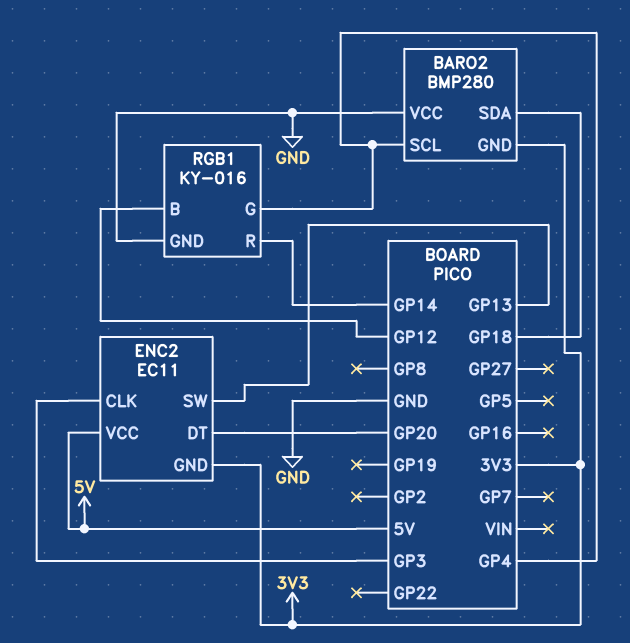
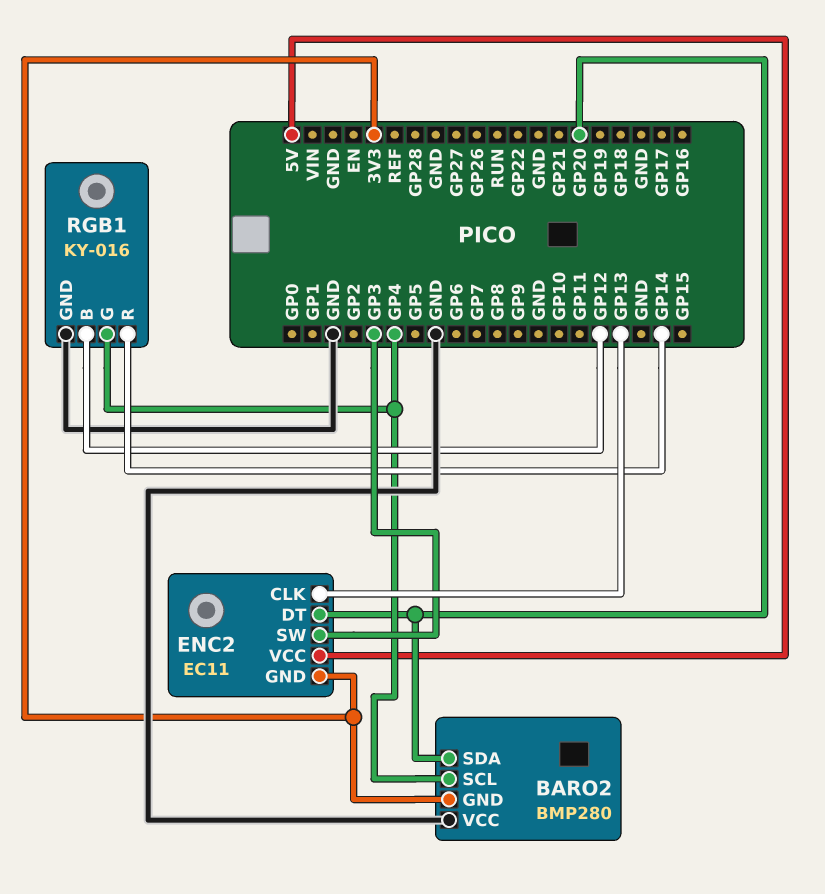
BARO2 pin SDA: GP18 -> GP20
ENC2 pin CLK: GP3 -> GP13
ENC2 pin SW: GP13 -> GP3

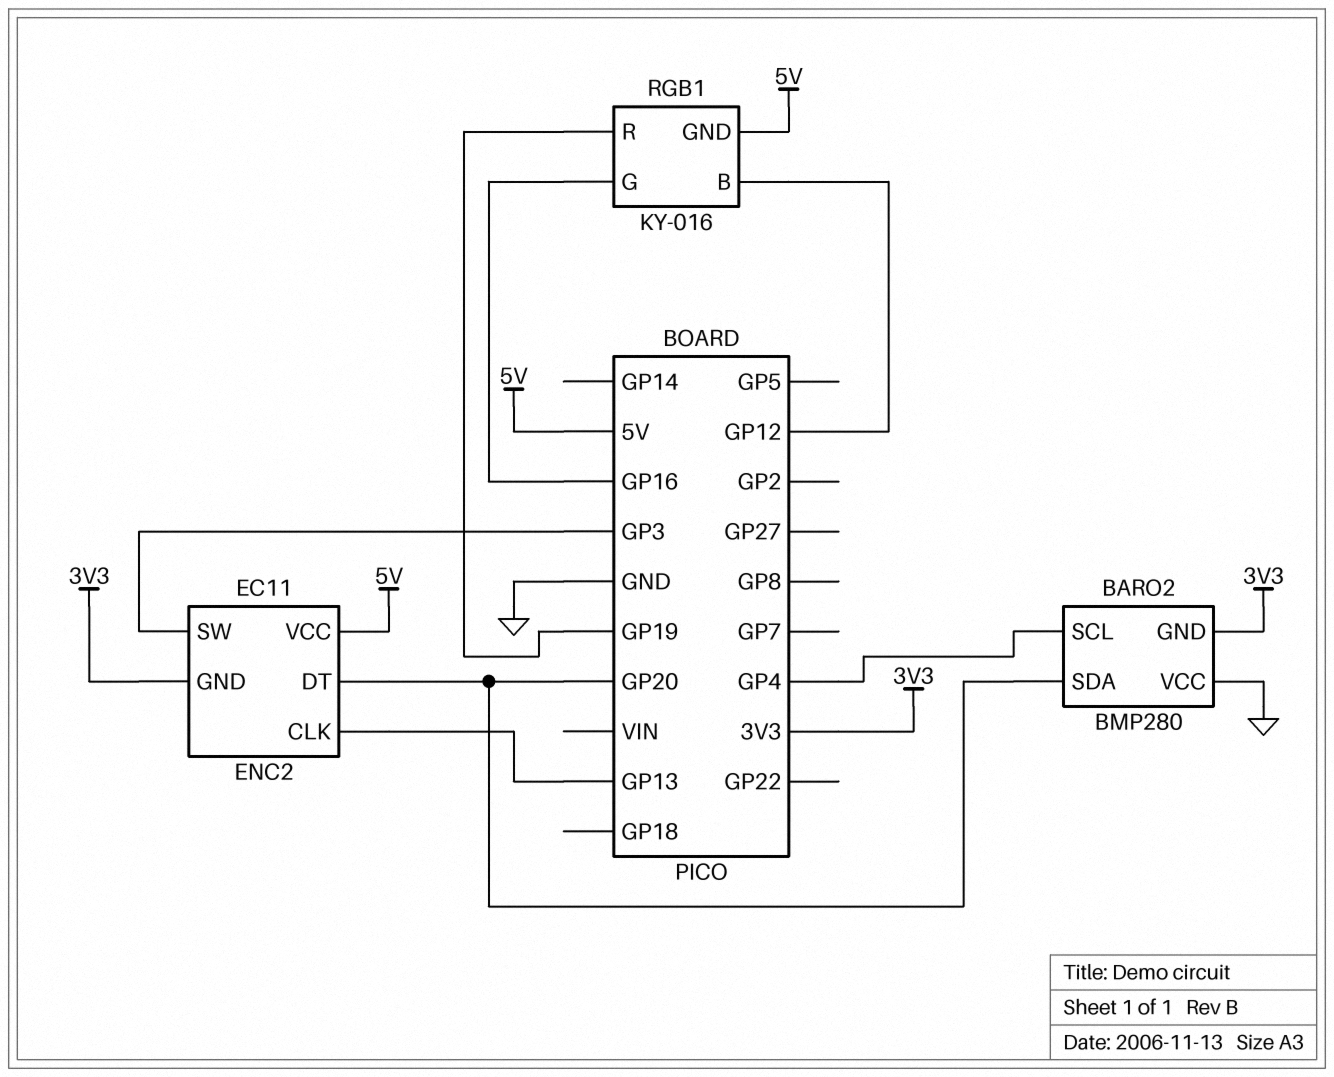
RGB1 pin G: GP4 -> GP16
RGB1 pin GND: GND -> 5V
RGB1 pin R: GP14 -> GP19

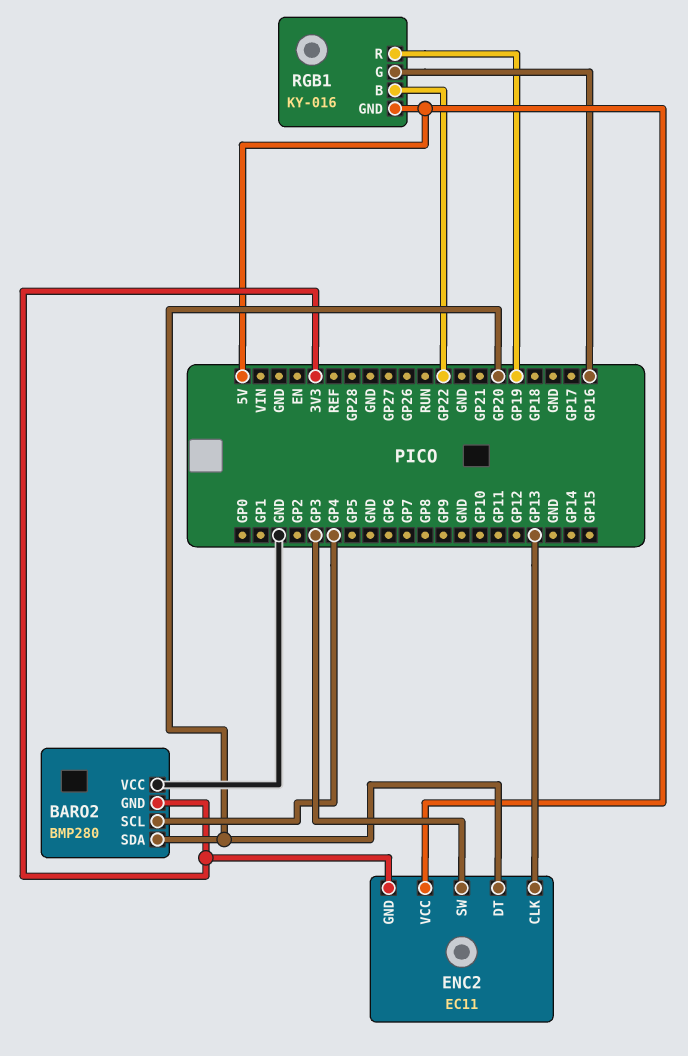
RGB1 pin B: GP12 -> GP22

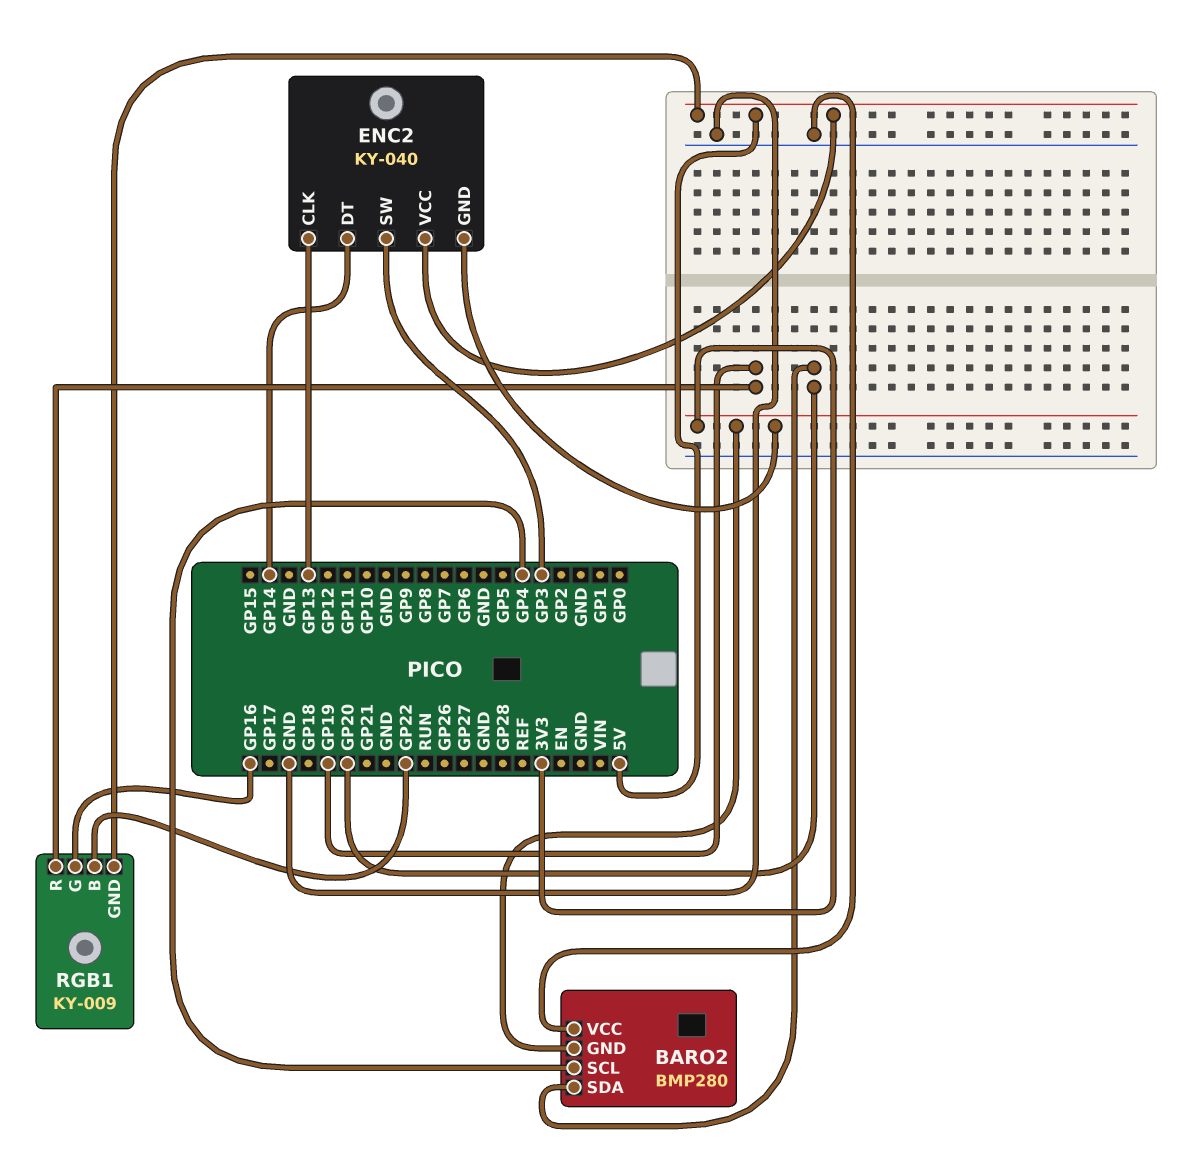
ENC2: EC11 -> KY-040
ENC2 pin DT: GP20 -> GP14
RGB1: KY-016 -> KY-009

